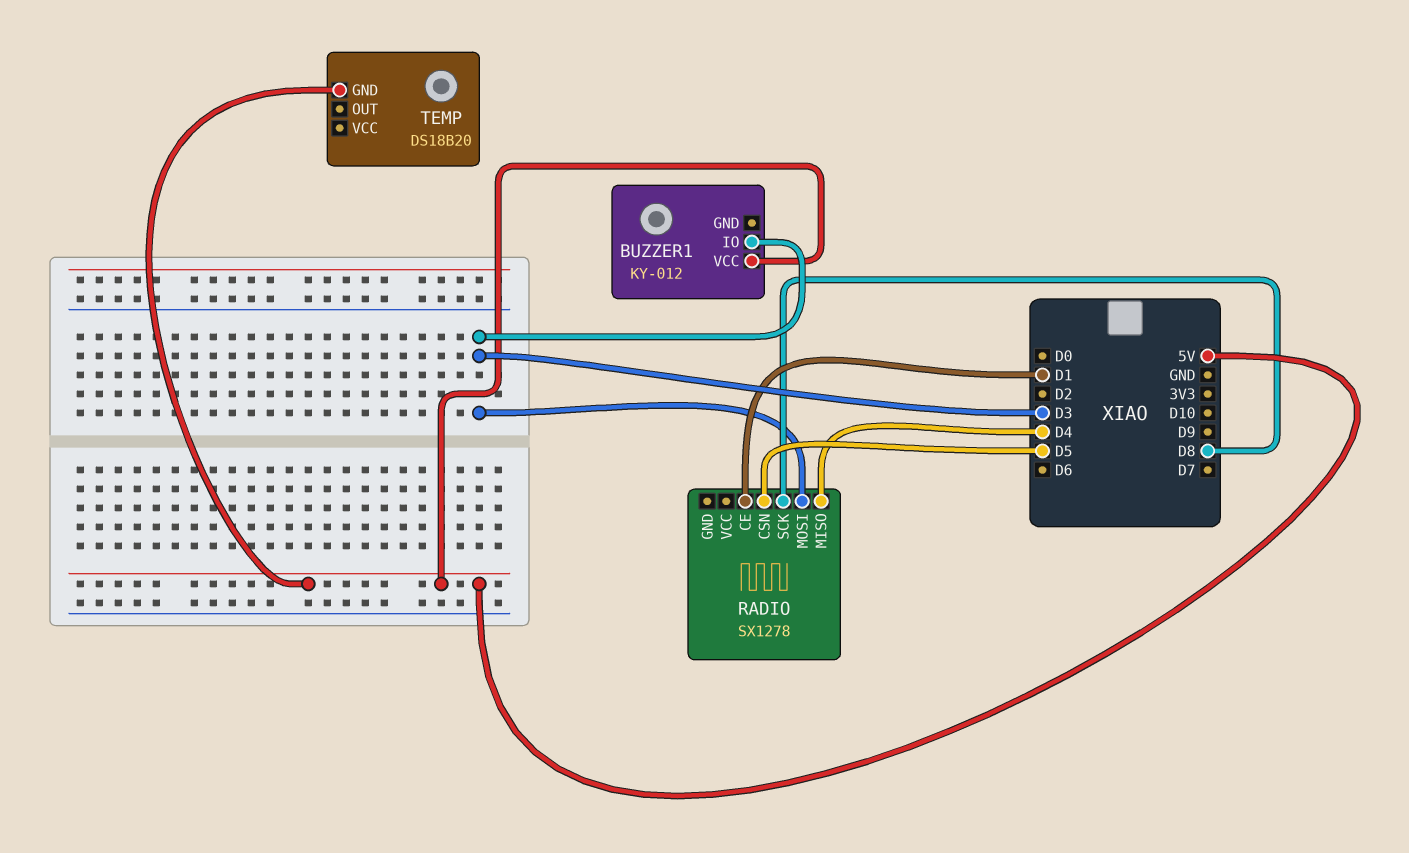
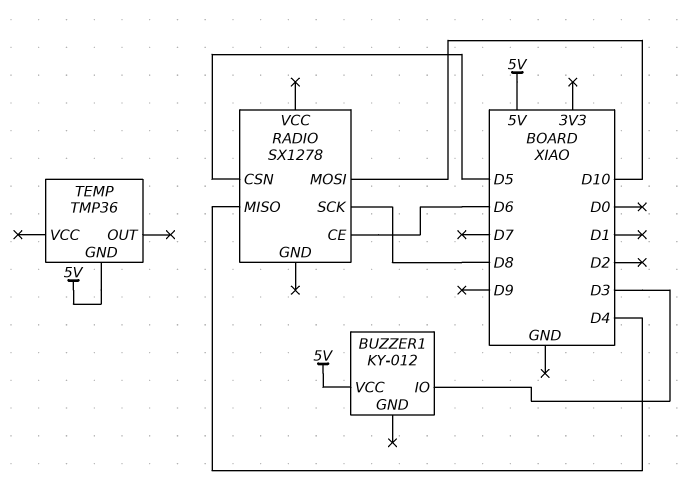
RADIO pin CE: D1 -> D6
RADIO pin MOSI: D3 -> D10
TEMP: DS18B20 -> TMP36

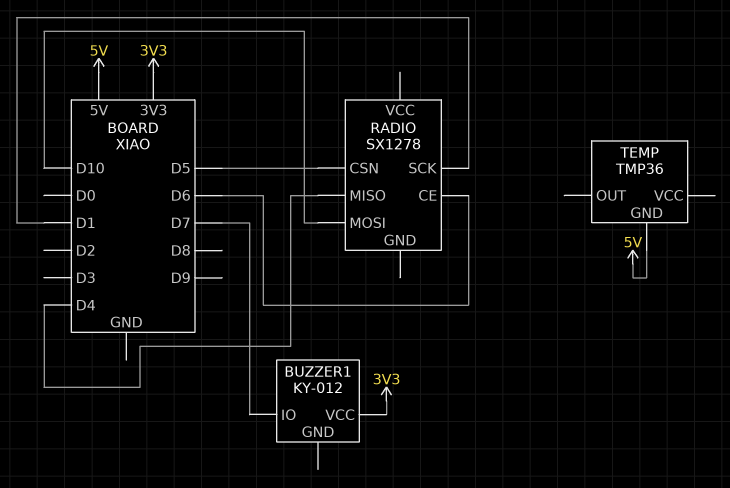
BUZZER1 pin IO: D3 -> D7
BUZZER1 pin VCC: 5V -> 3V3
RADIO pin SCK: D8 -> D1

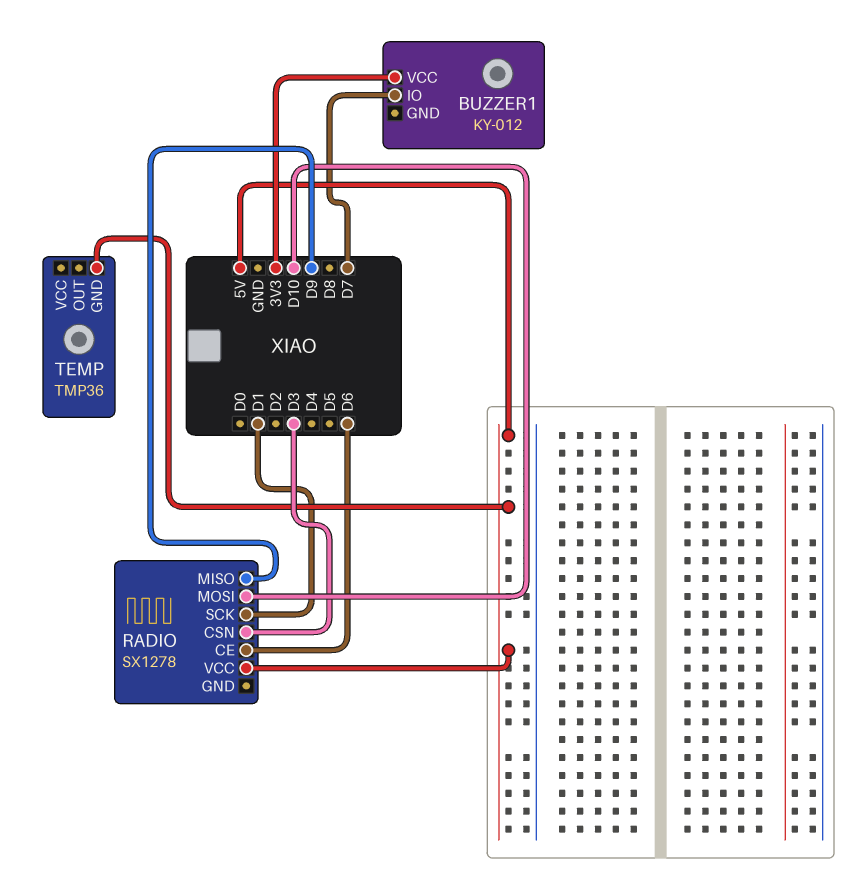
RADIO pin CSN: D5 -> D3
RADIO pin MISO: D4 -> D9
RADIO pin VCC: none -> 5V

